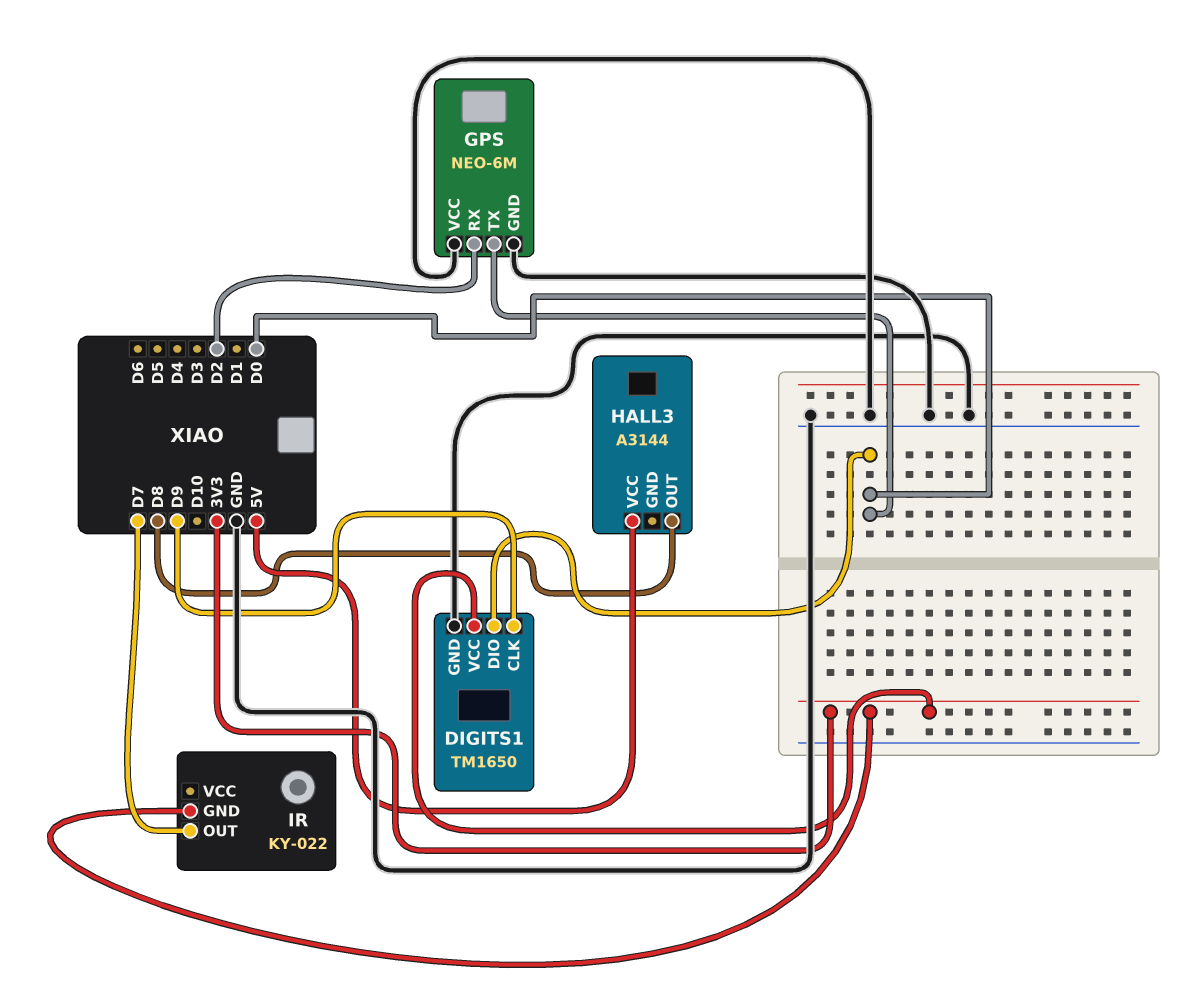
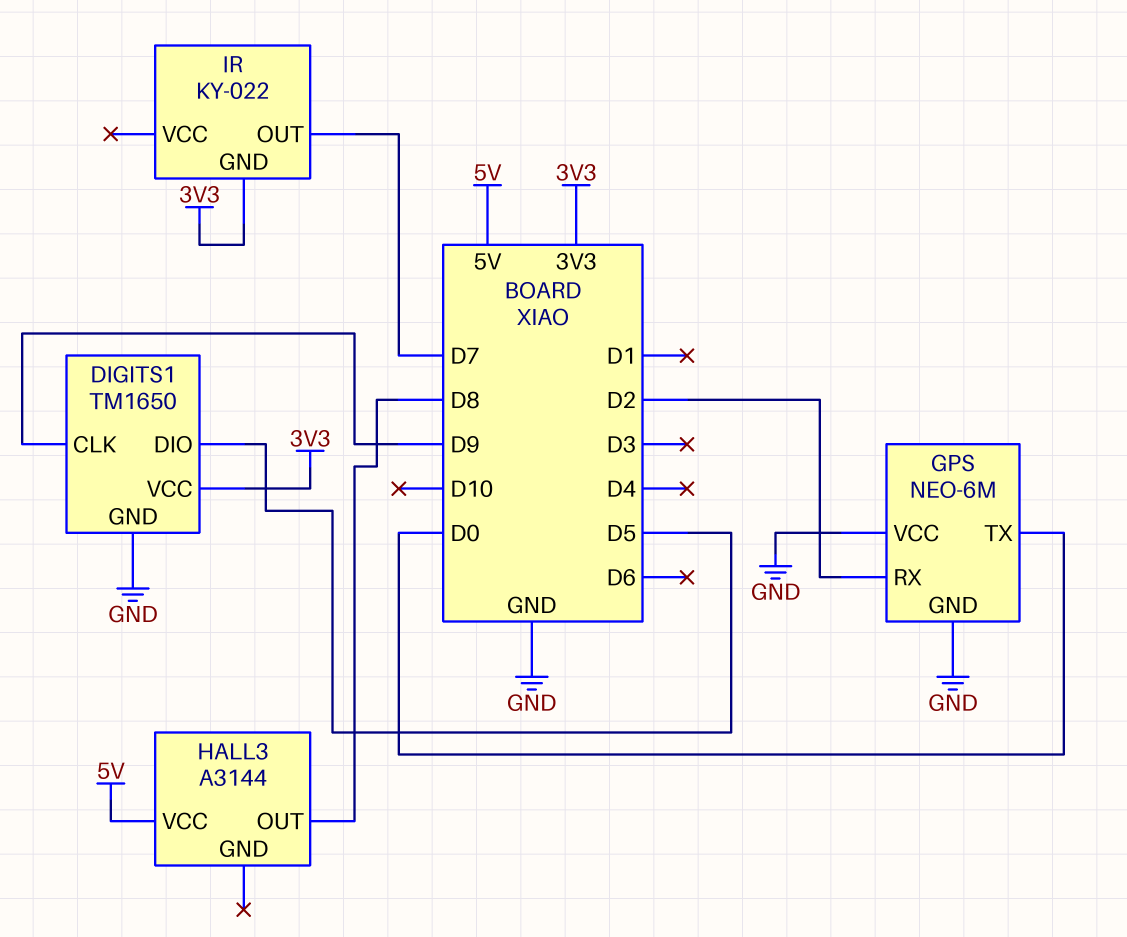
DIGITS1 pin DIO: D0 -> D5

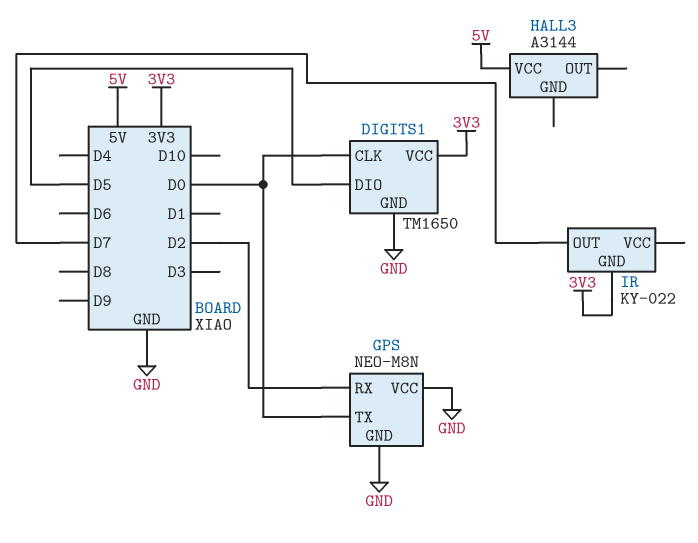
DIGITS1 pin CLK: D9 -> D0
GPS: NEO-6M -> NEO-M8N
HALL3 pin OUT: D8 -> none

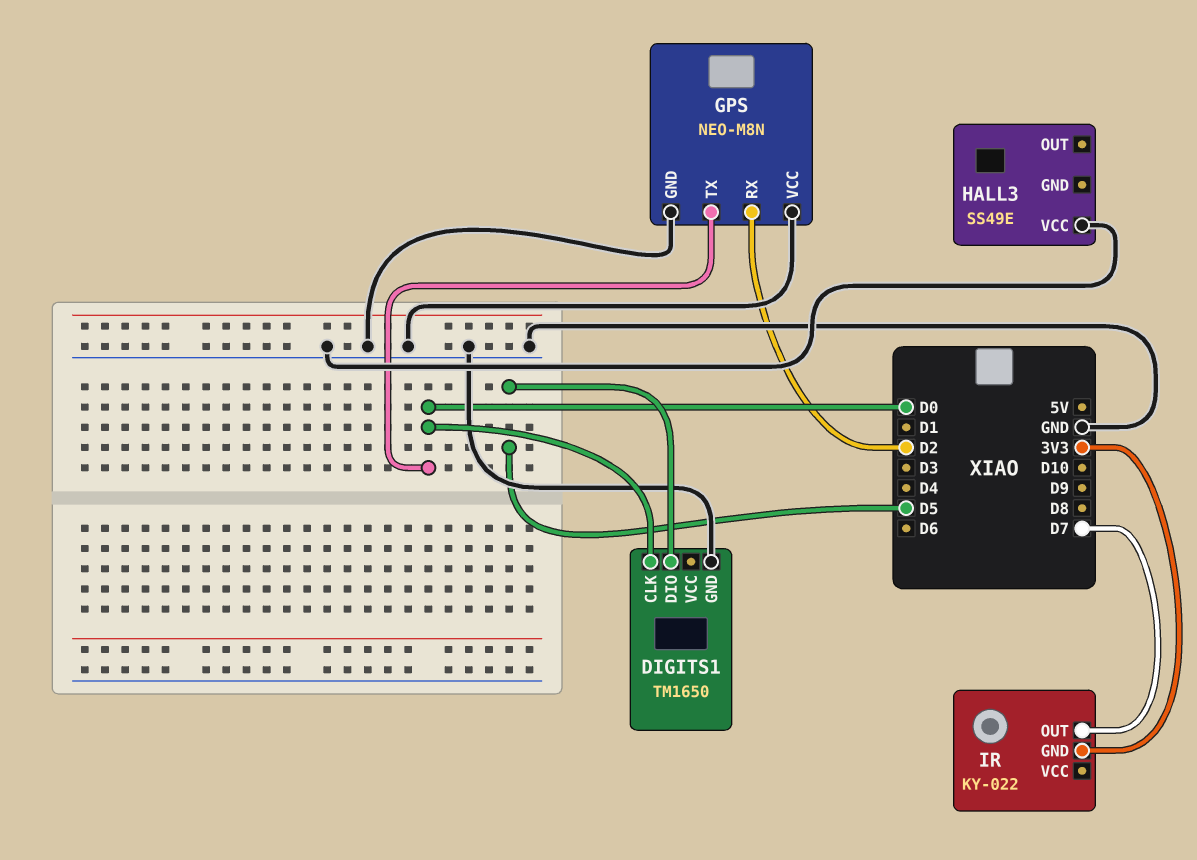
DIGITS1 pin VCC: 3V3 -> none
HALL3: A3144 -> SS49E
HALL3 pin VCC: 5V -> GND

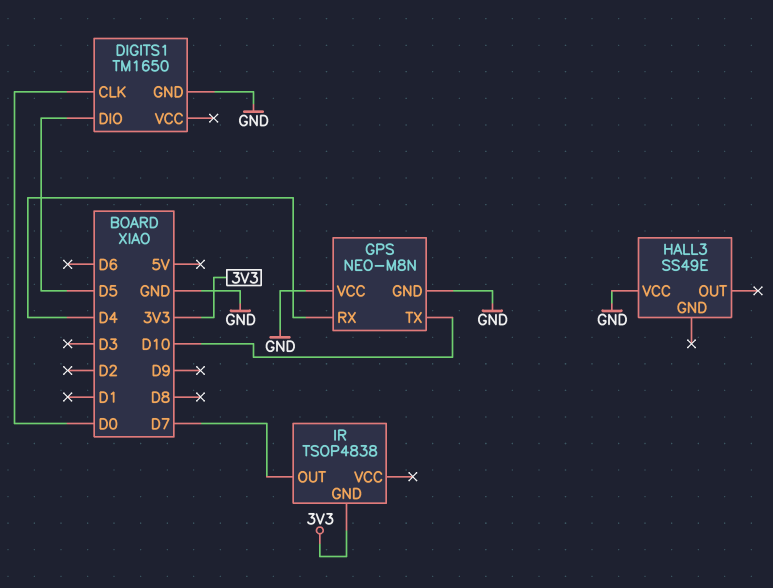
GPS pin RX: D2 -> D4
GPS pin TX: D0 -> D10
IR: KY-022 -> TSOP4838

